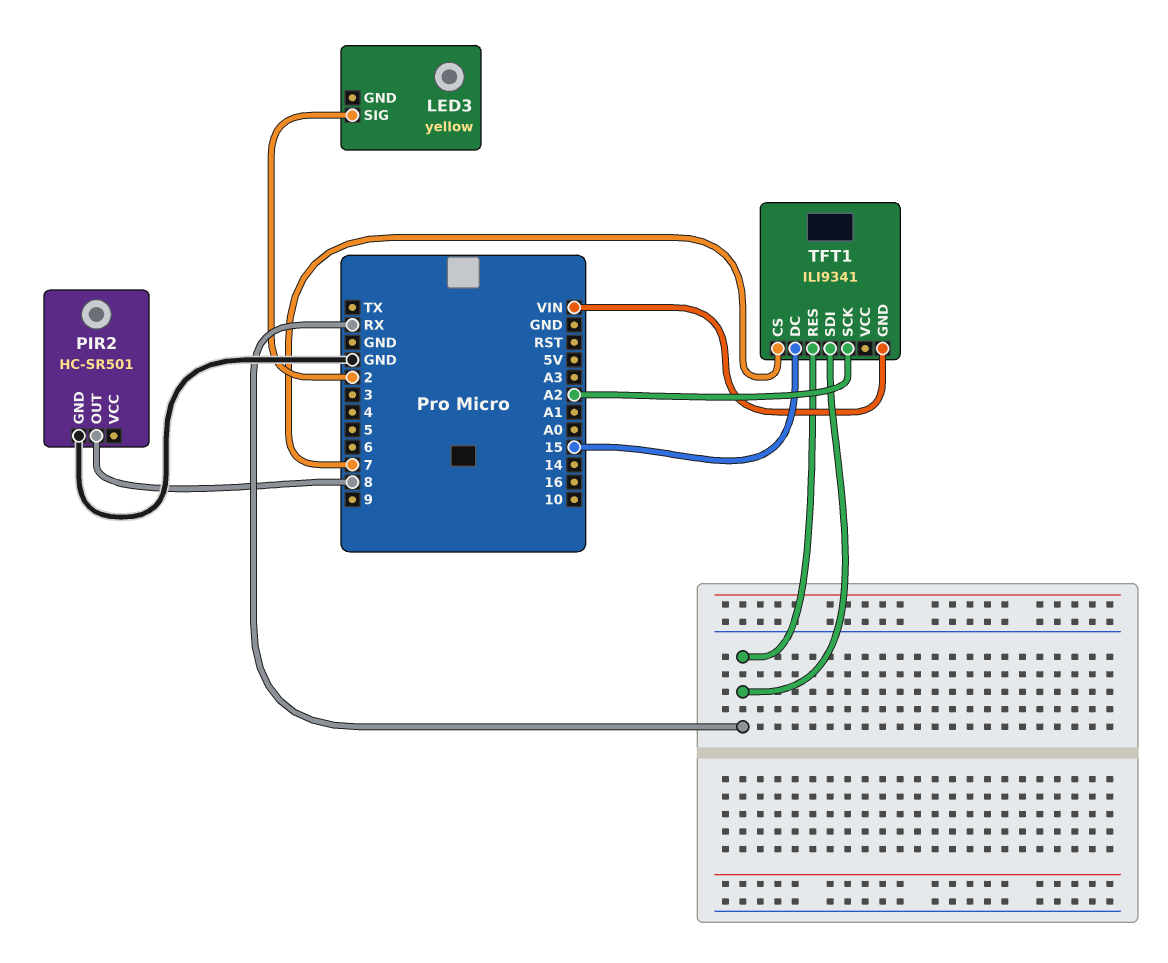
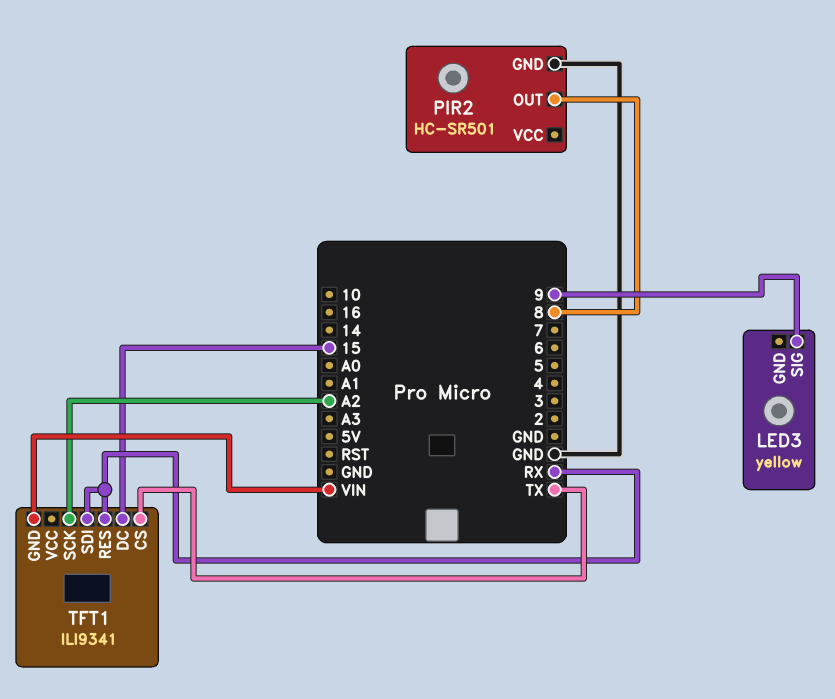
LED3 pin SIG: 2 -> 9
TFT1 pin CS: 7 -> TX

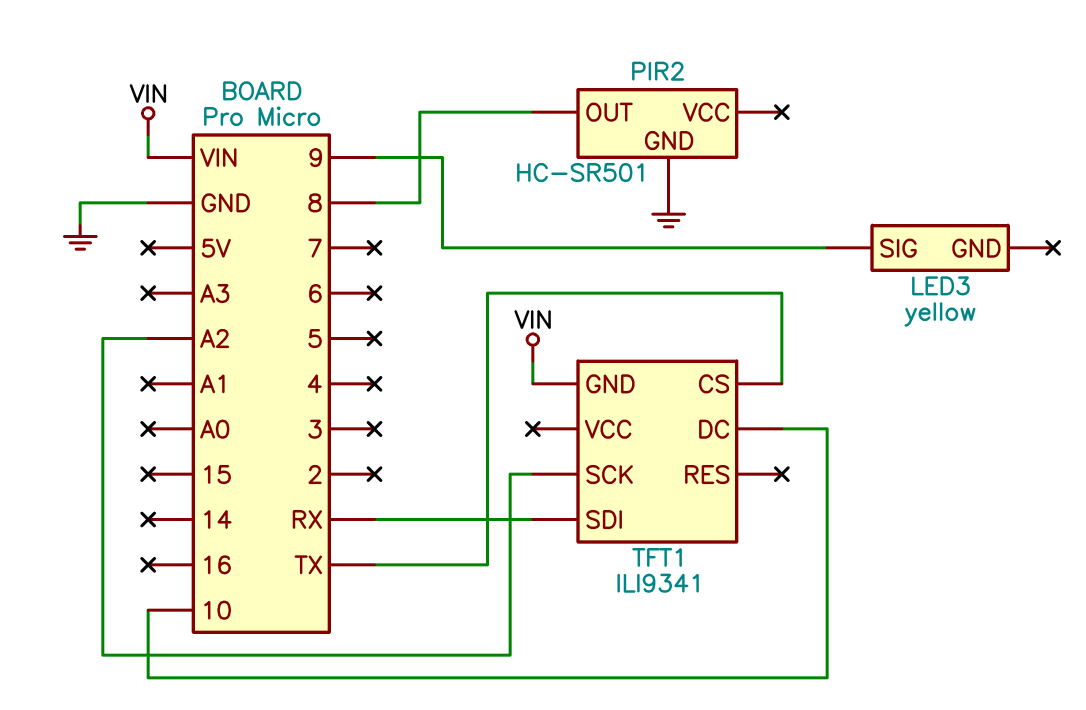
TFT1 pin DC: 15 -> 10
TFT1 pin RES: RX -> none

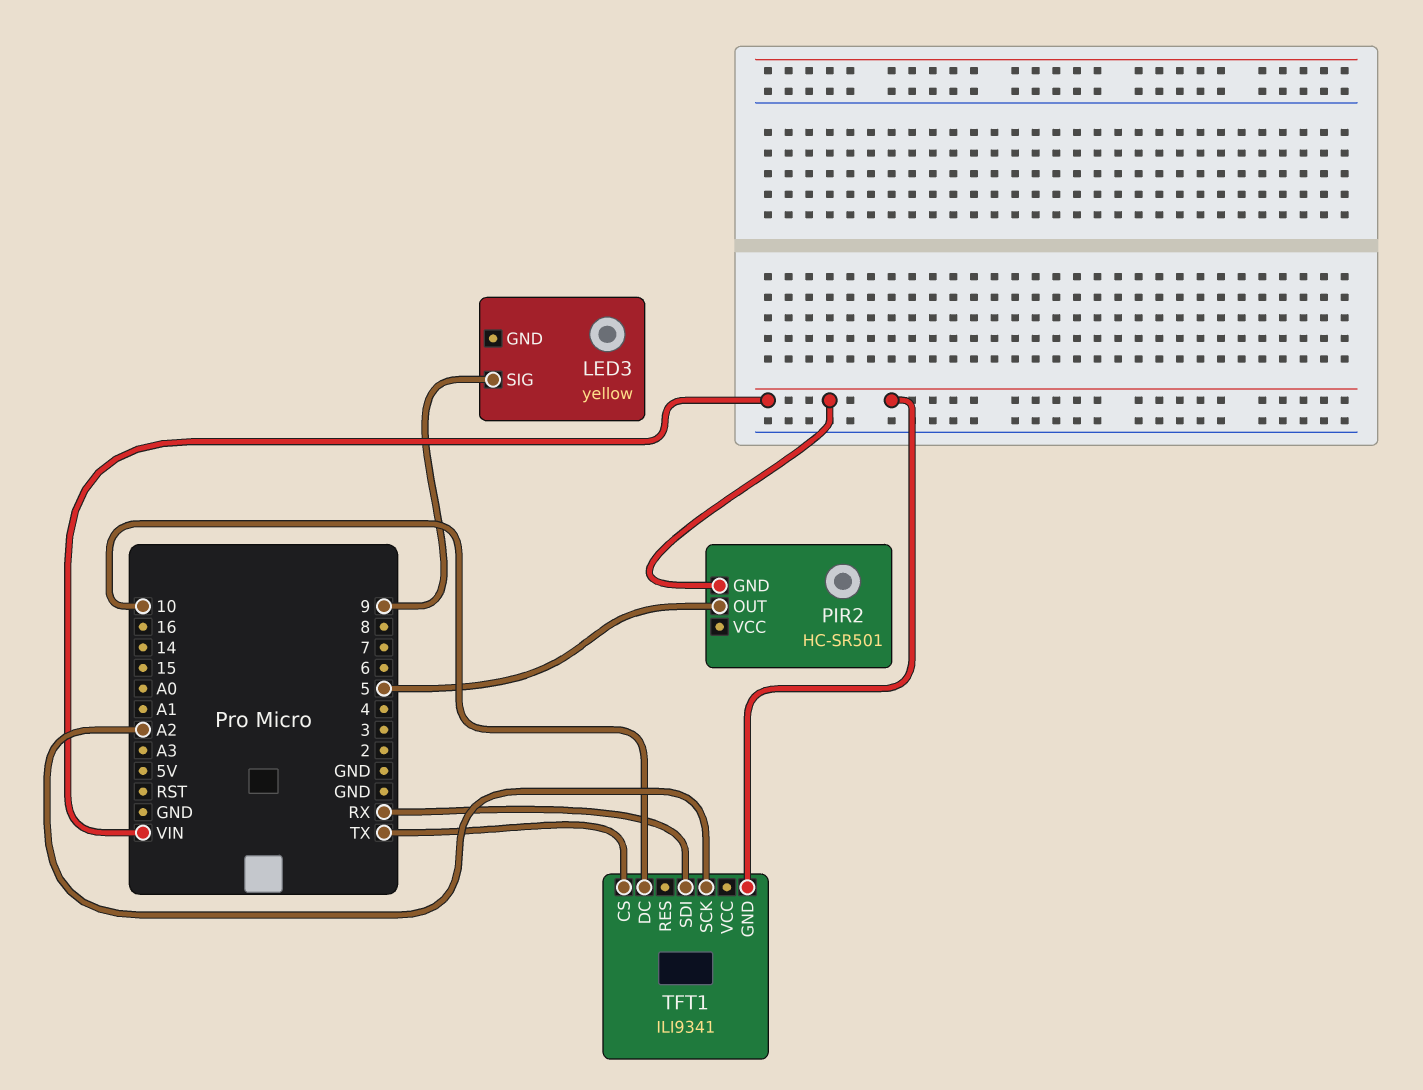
PIR2 pin GND: GND -> VIN
PIR2 pin OUT: 8 -> 5

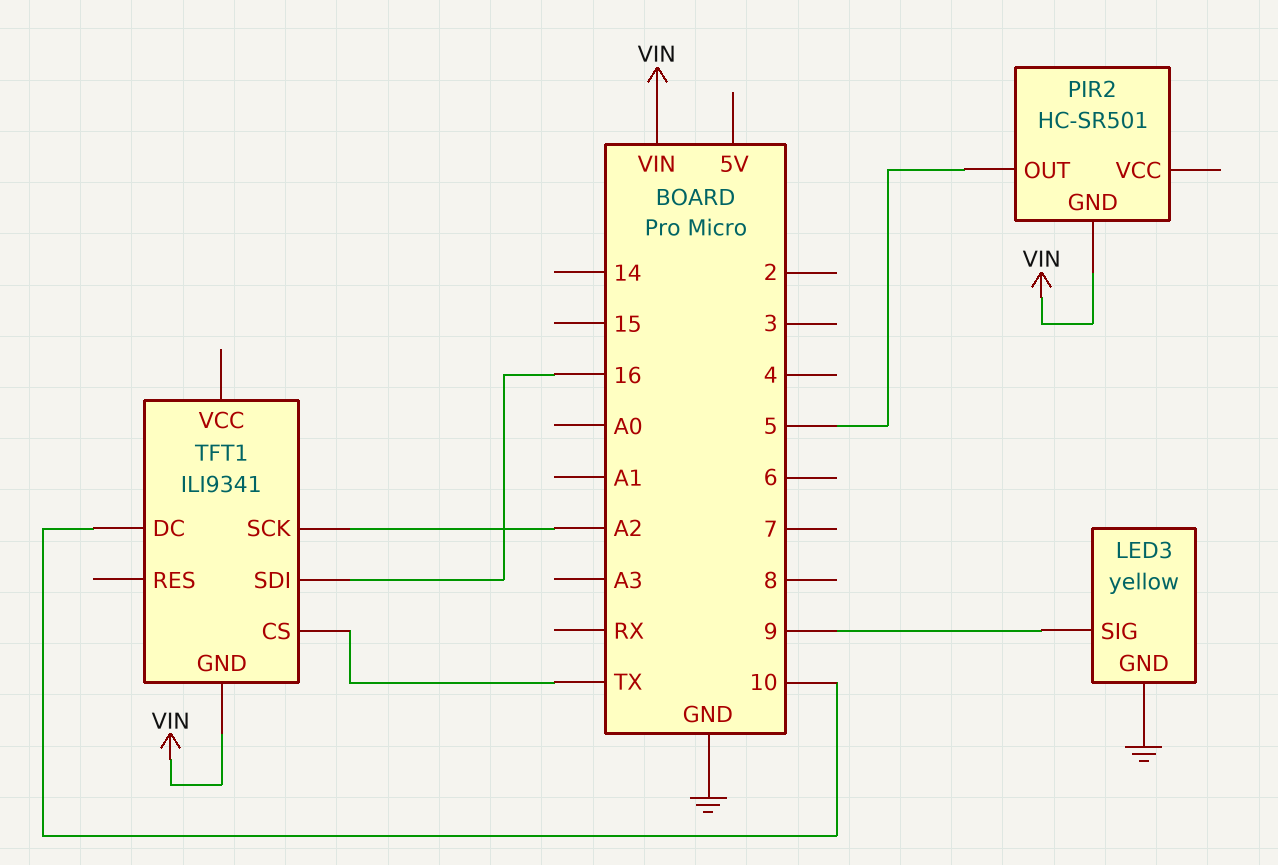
LED3 pin GND: none -> GND
TFT1 pin SDI: RX -> 16

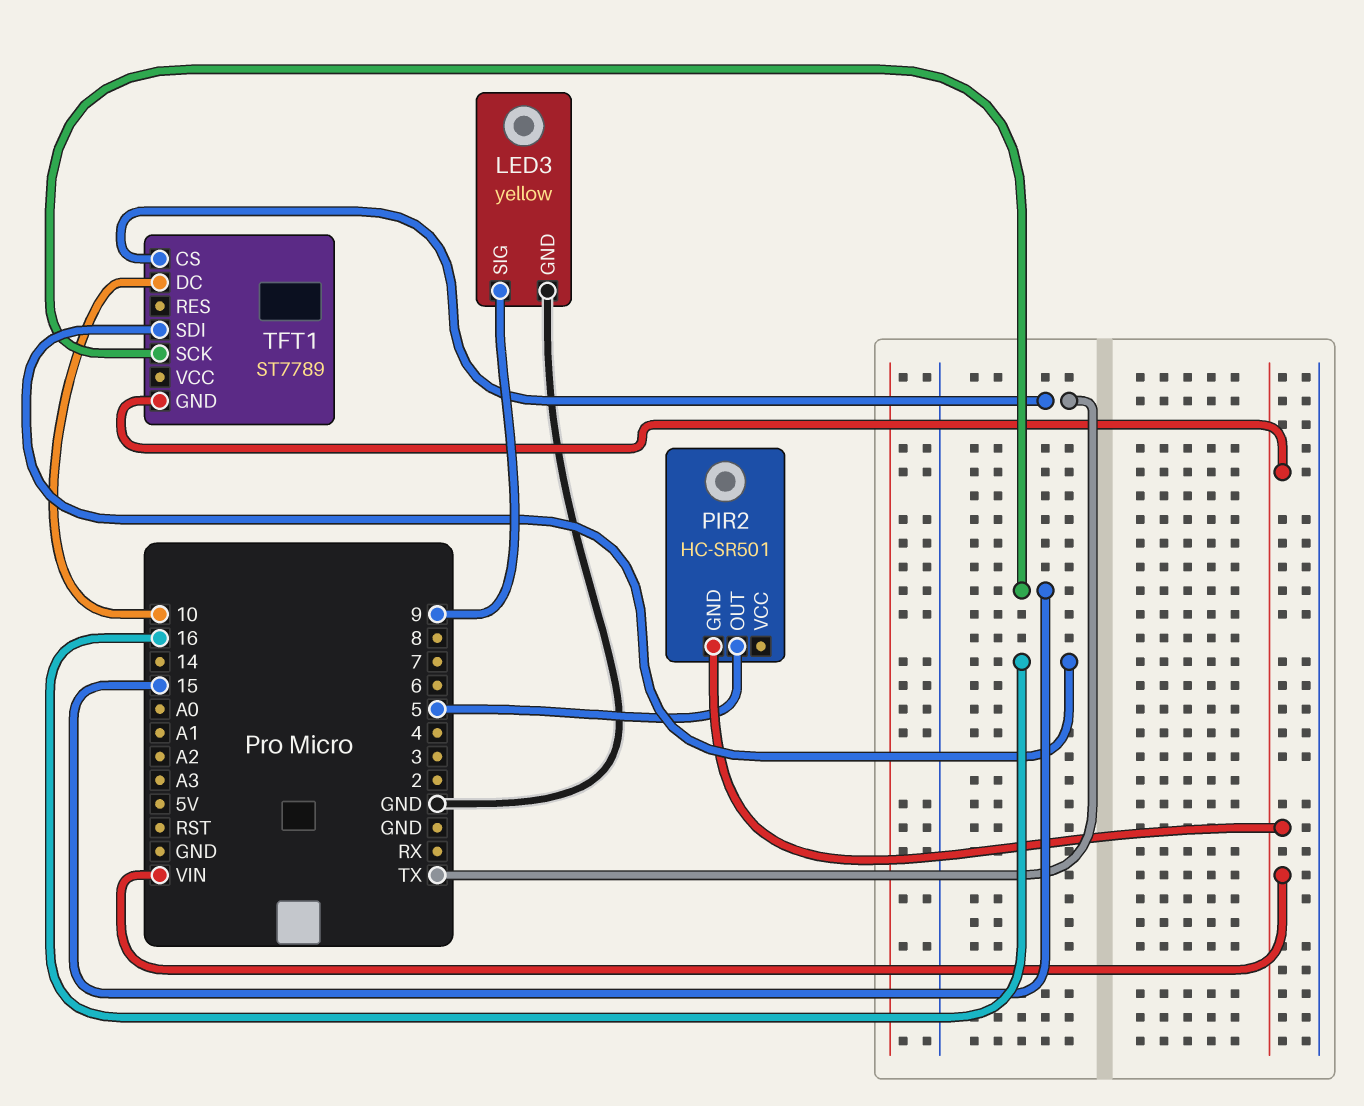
TFT1: ILI9341 -> ST7789
TFT1 pin SCK: A2 -> 15

